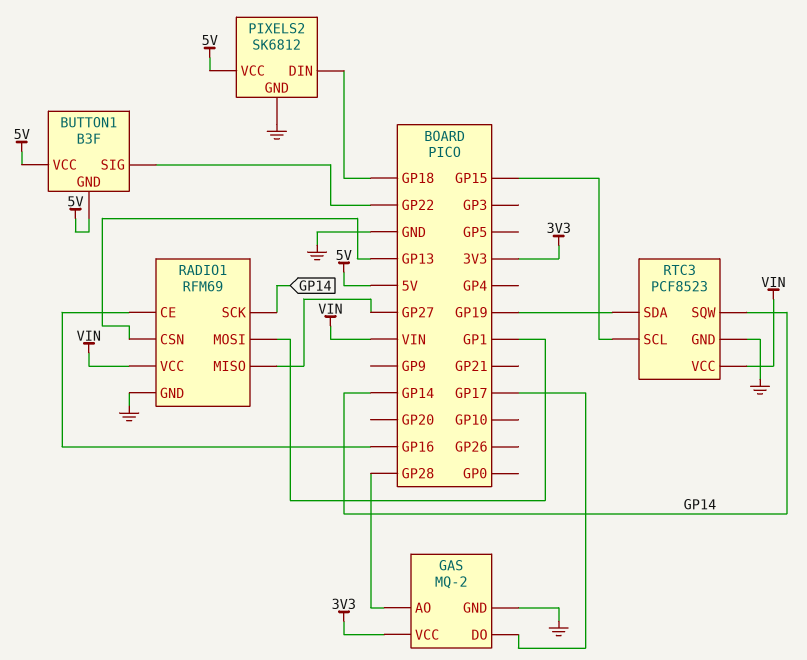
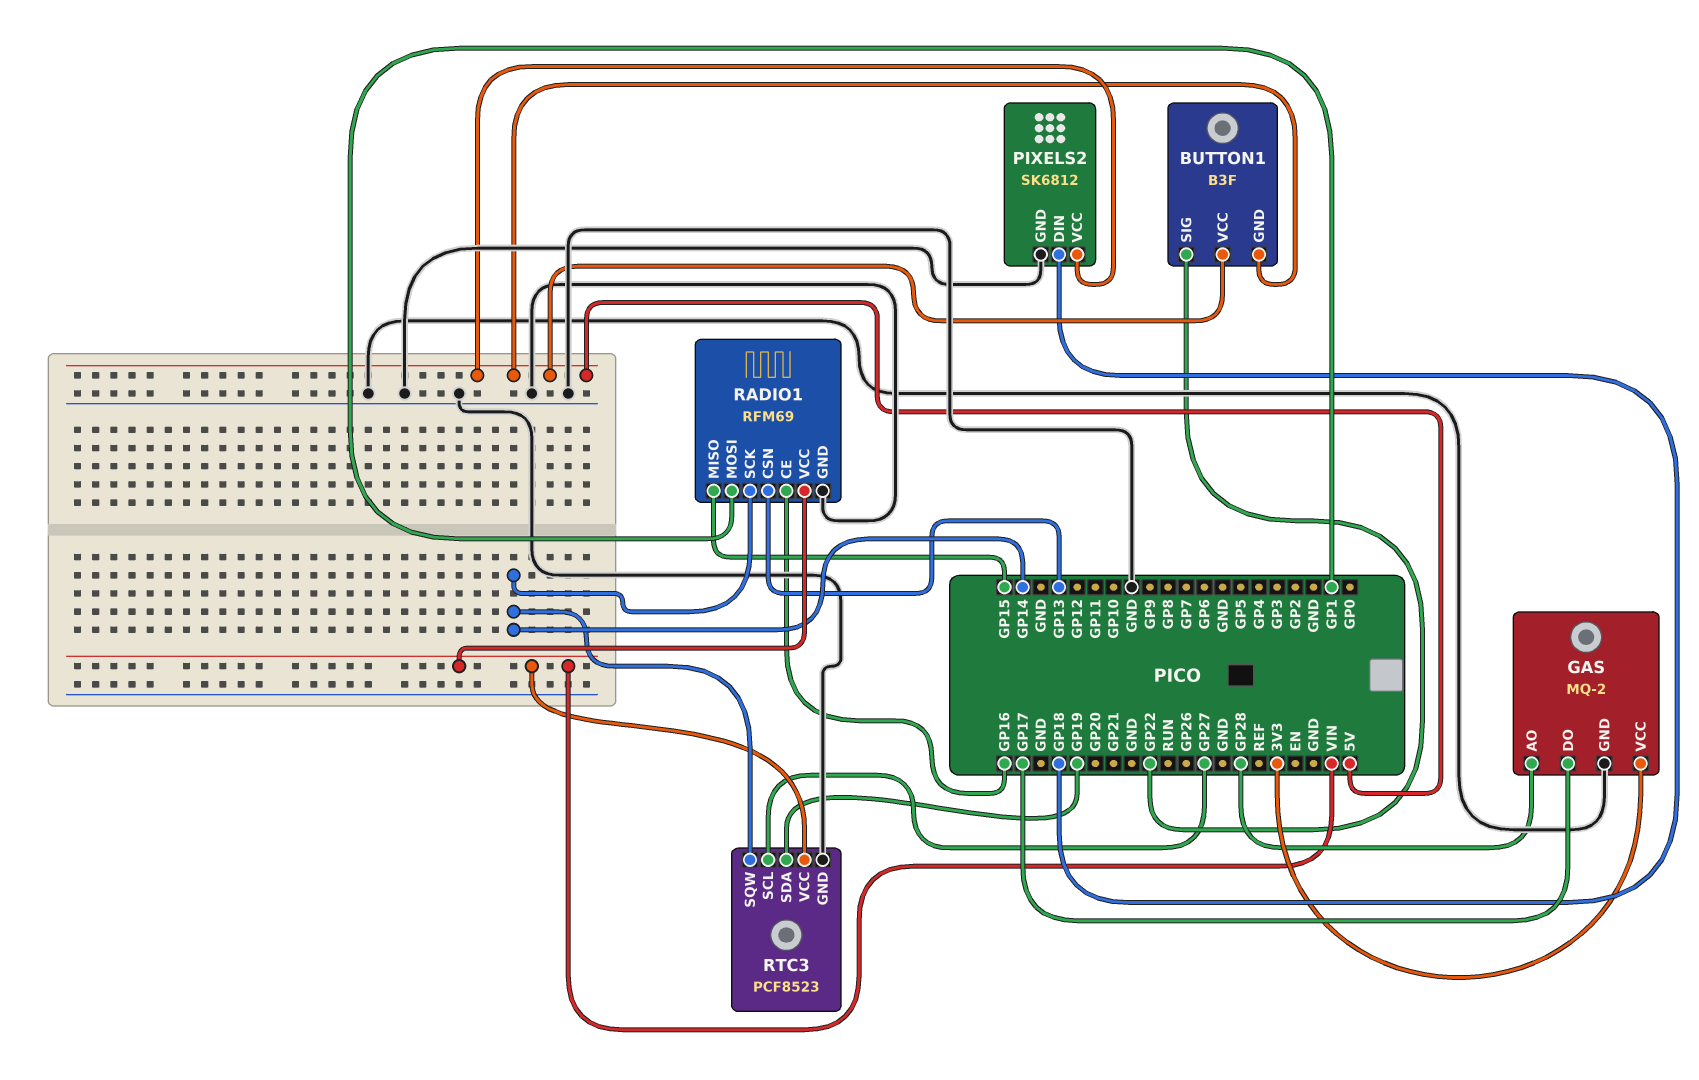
RADIO1 pin MISO: GP27 -> GP15
RTC3 pin SCL: GP15 -> GP27

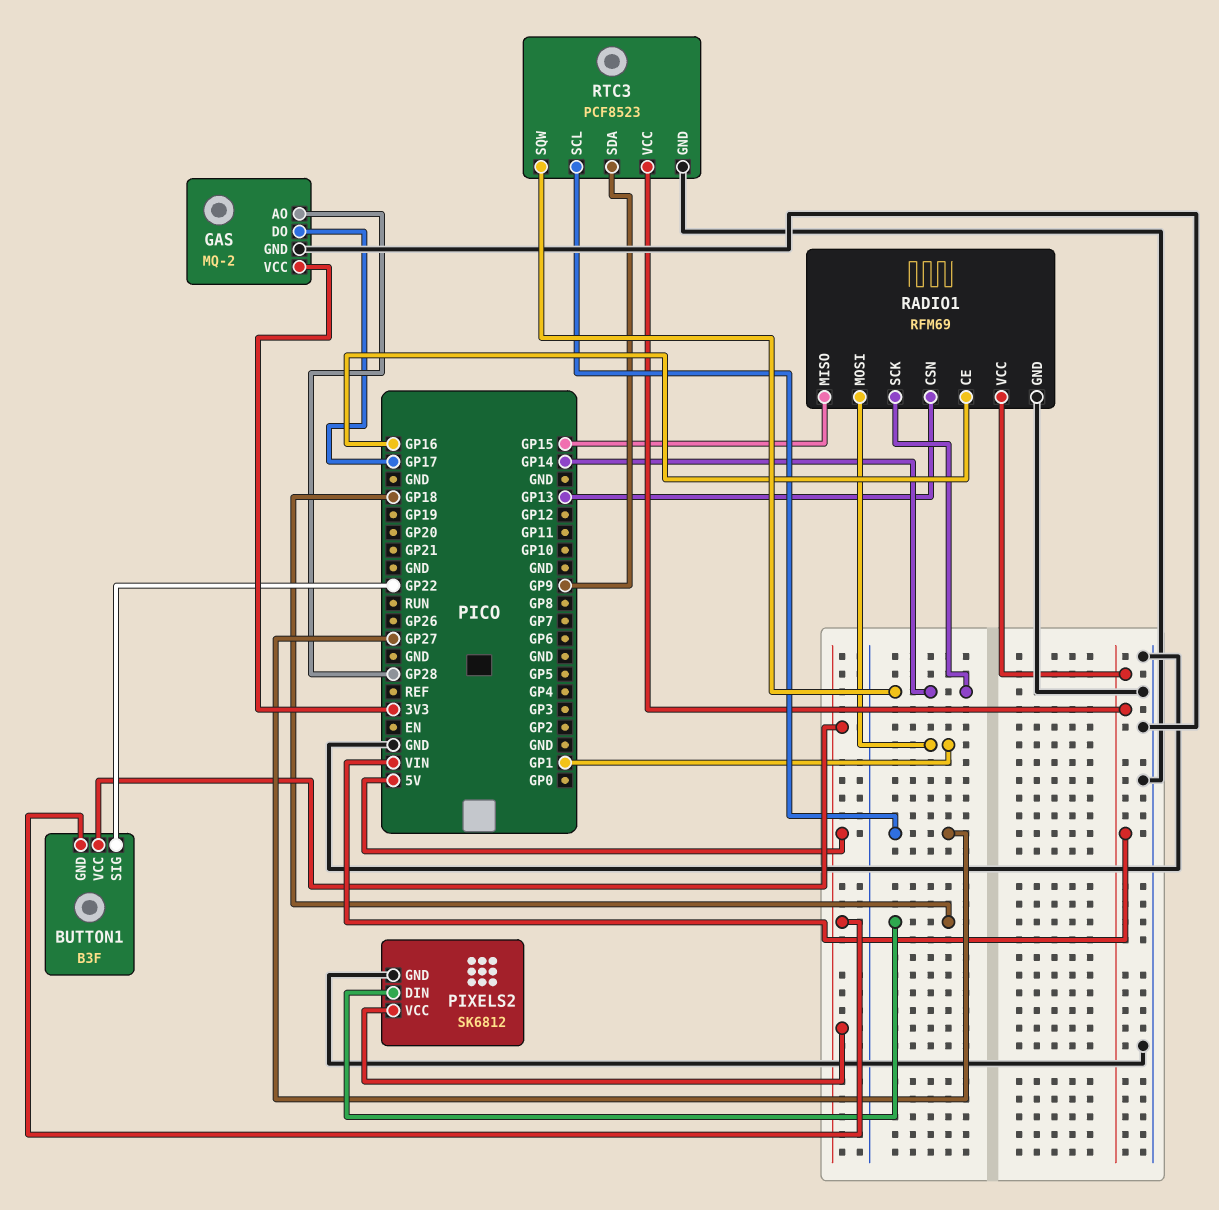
RTC3 pin SDA: GP19 -> GP9

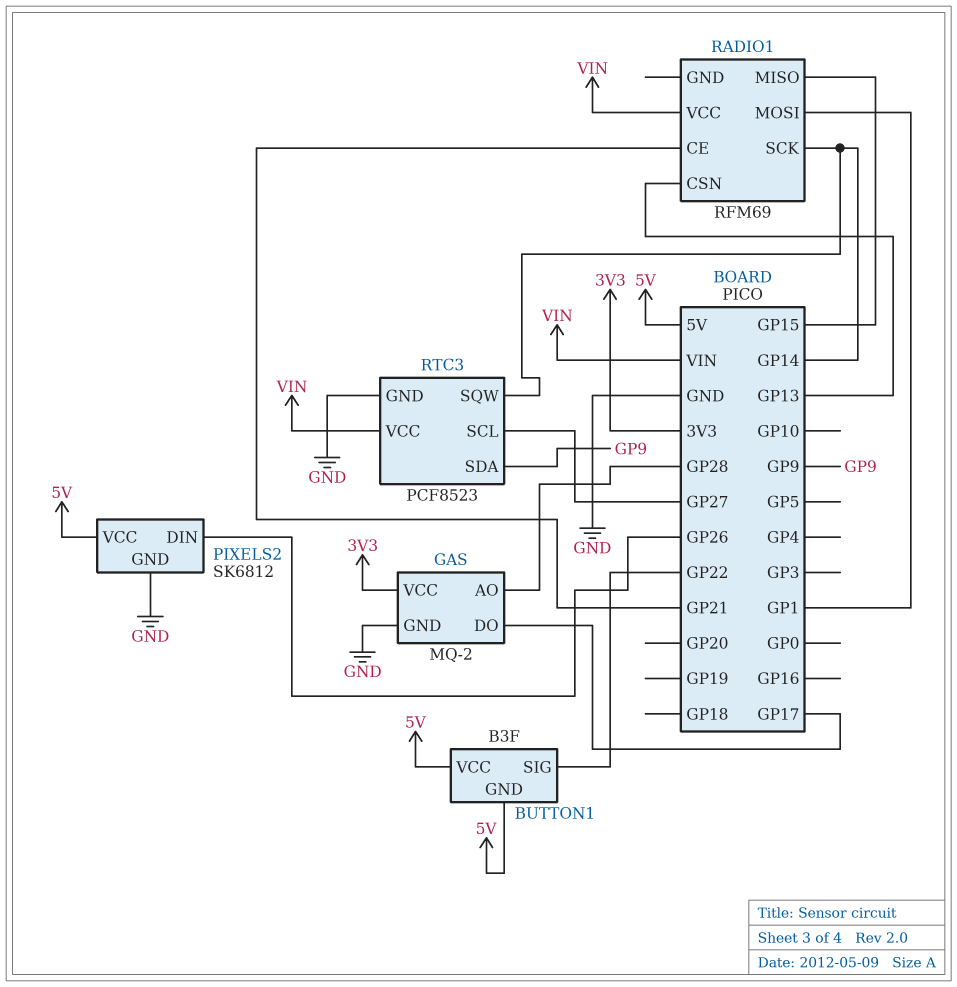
PIXELS2 pin DIN: GP18 -> GP26
RADIO1 pin CE: GP16 -> GP21
RADIO1 pin GND: GND -> none

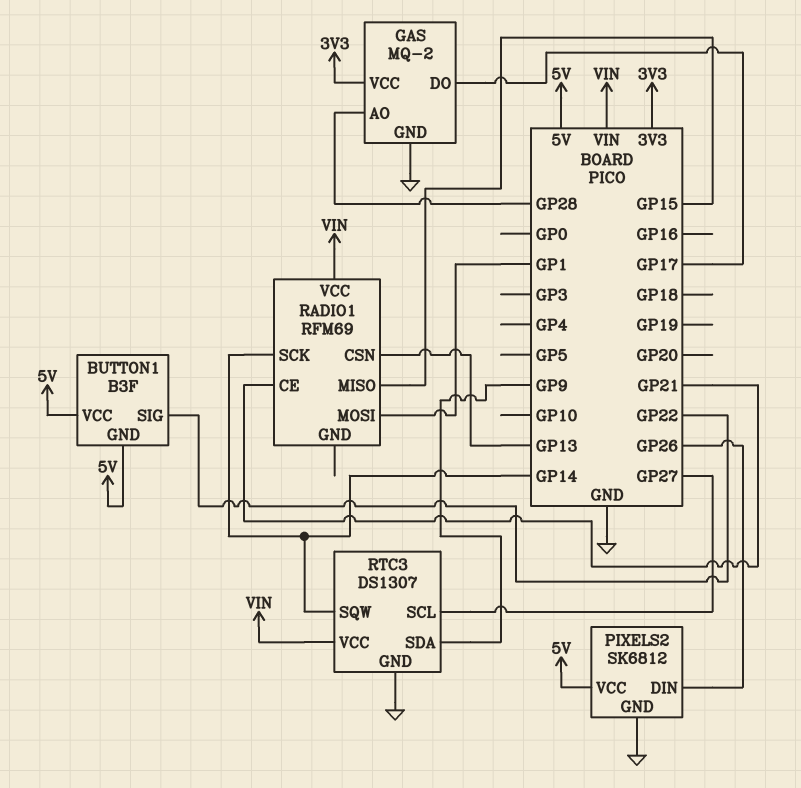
RTC3: PCF8523 -> DS1307

